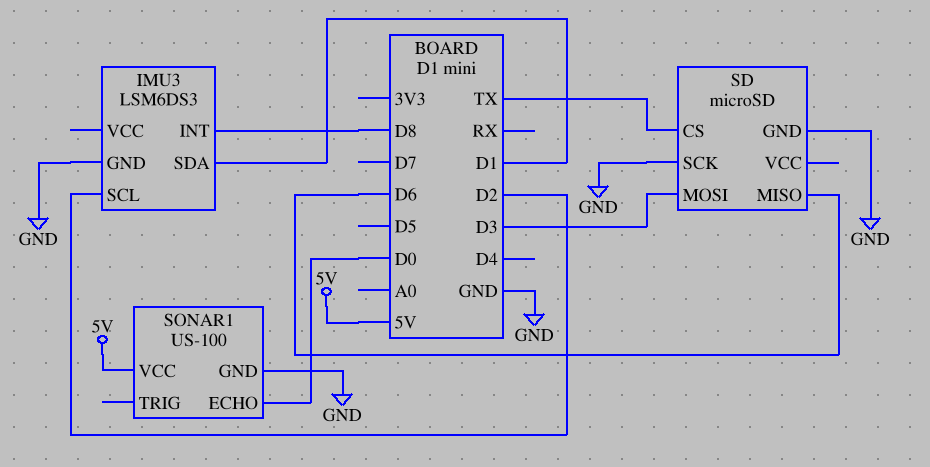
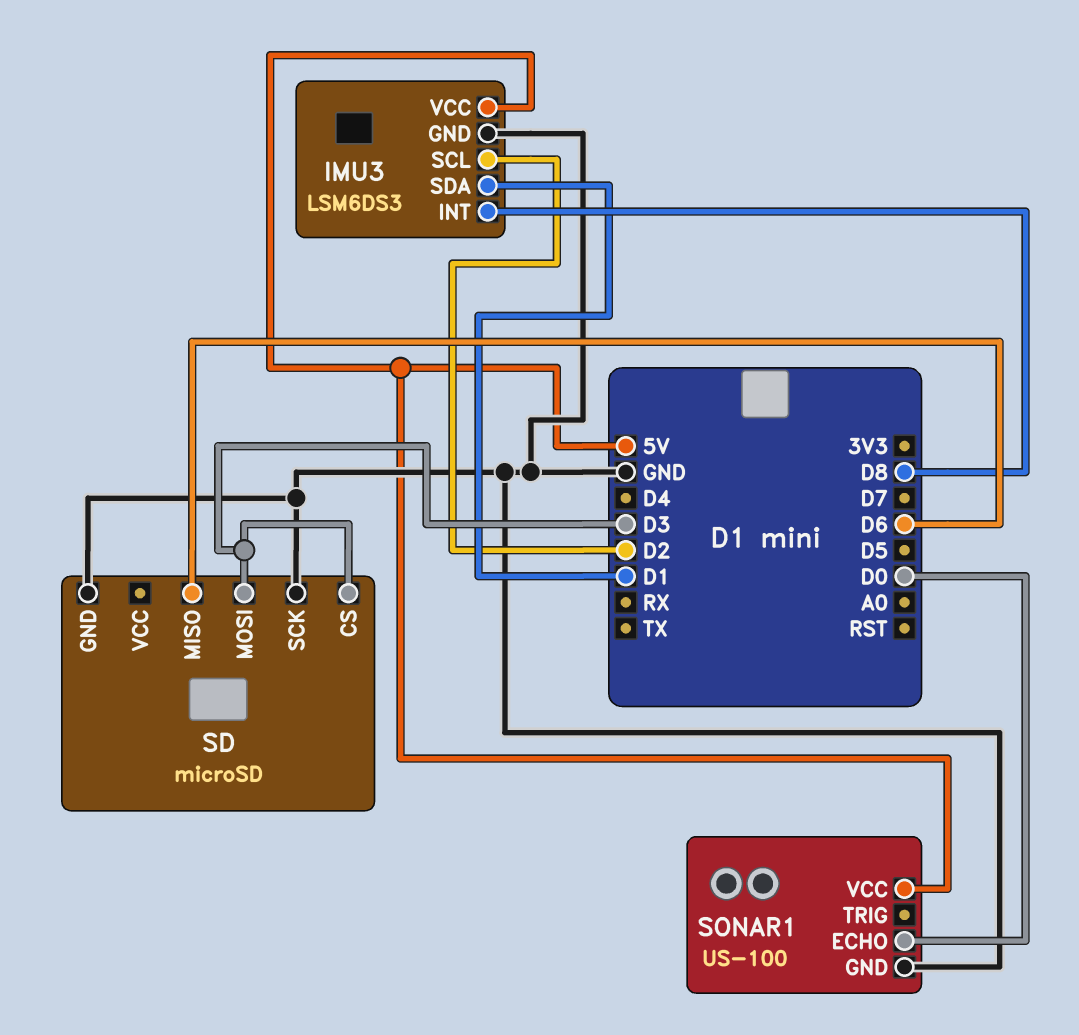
IMU3 pin VCC: none -> 5V
SD pin CS: TX -> D3

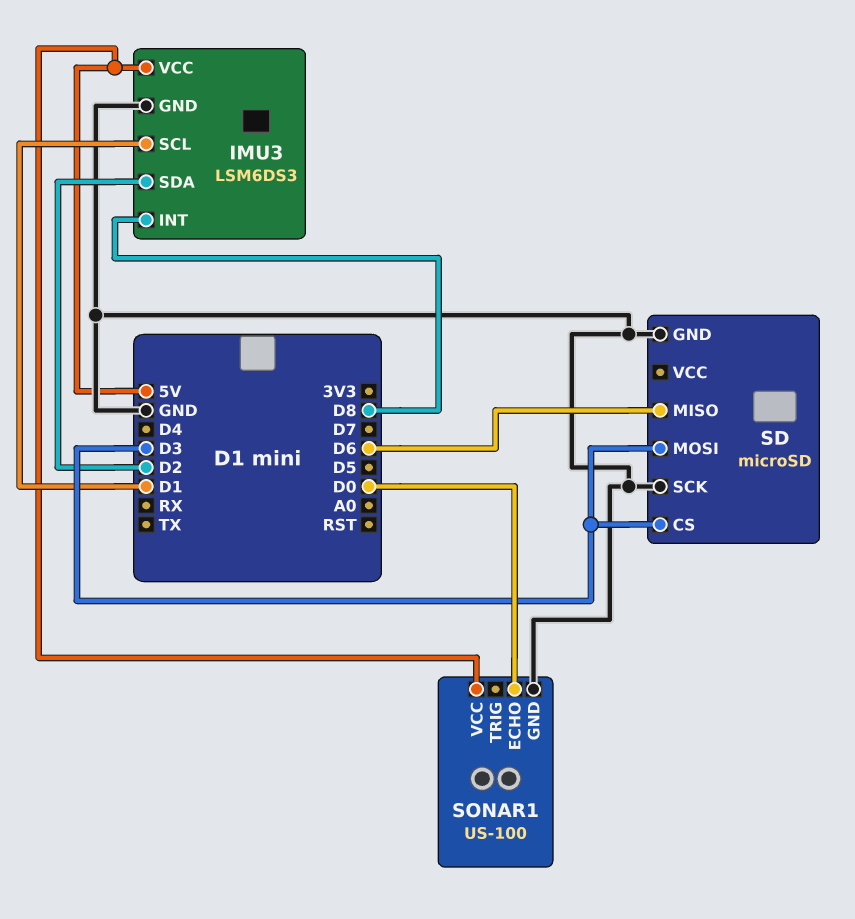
IMU3 pin SCL: D2 -> D1
IMU3 pin SDA: D1 -> D2

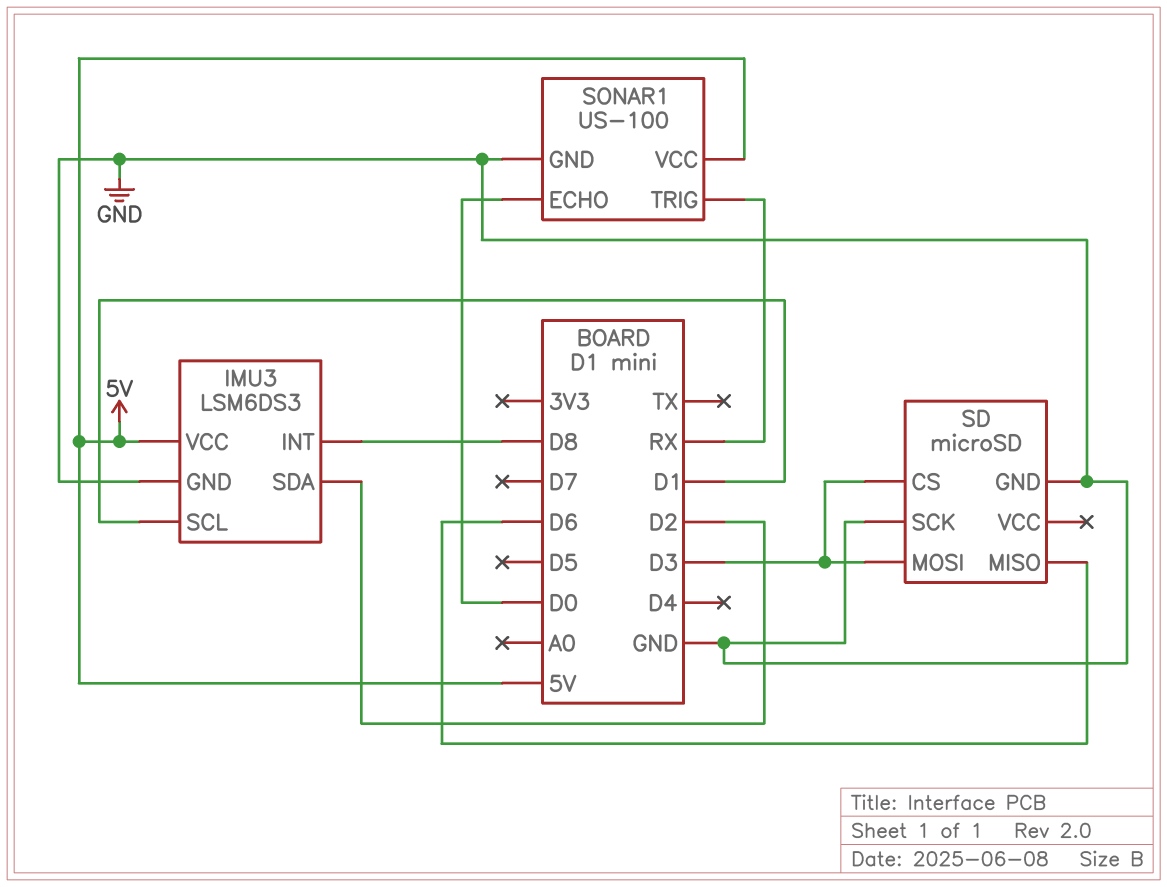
SONAR1 pin TRIG: none -> RX

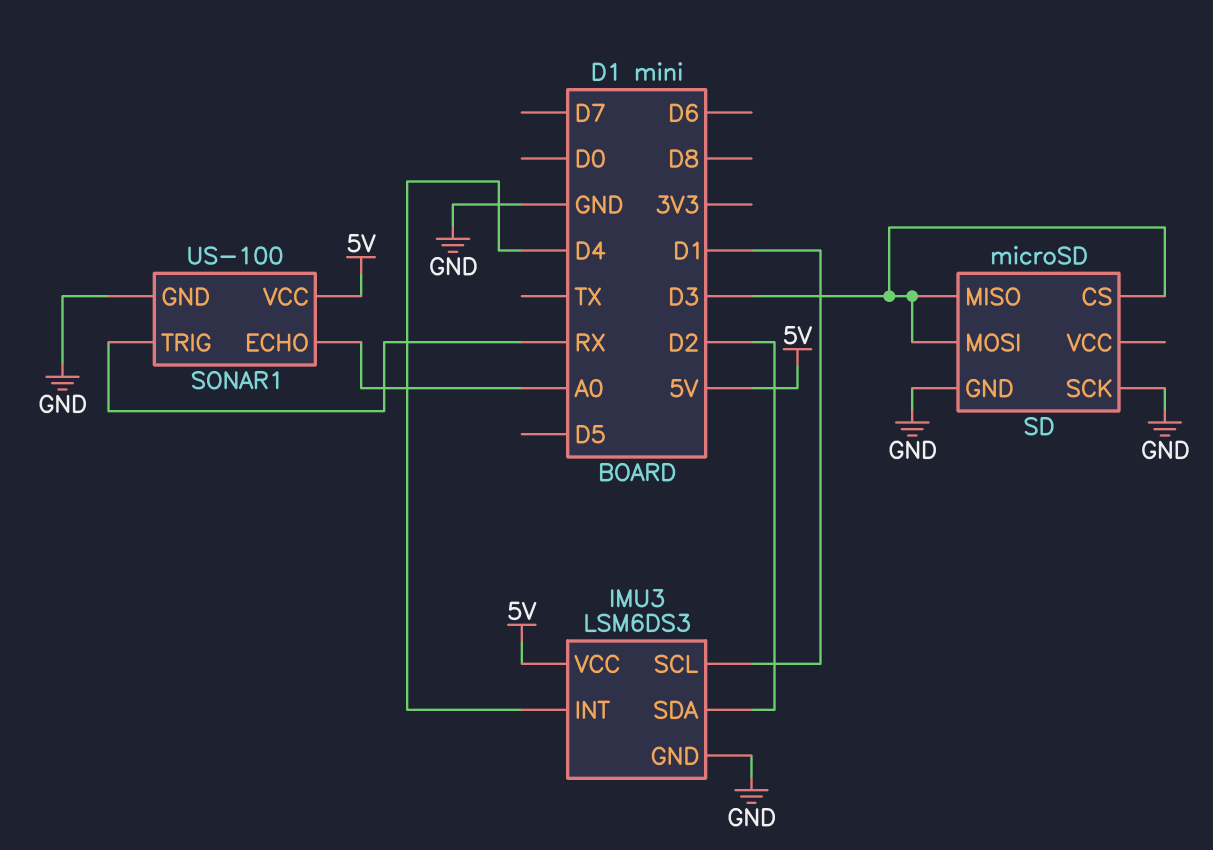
IMU3 pin INT: D8 -> D4
SD pin MISO: D6 -> D3
SONAR1 pin ECHO: D0 -> A0

